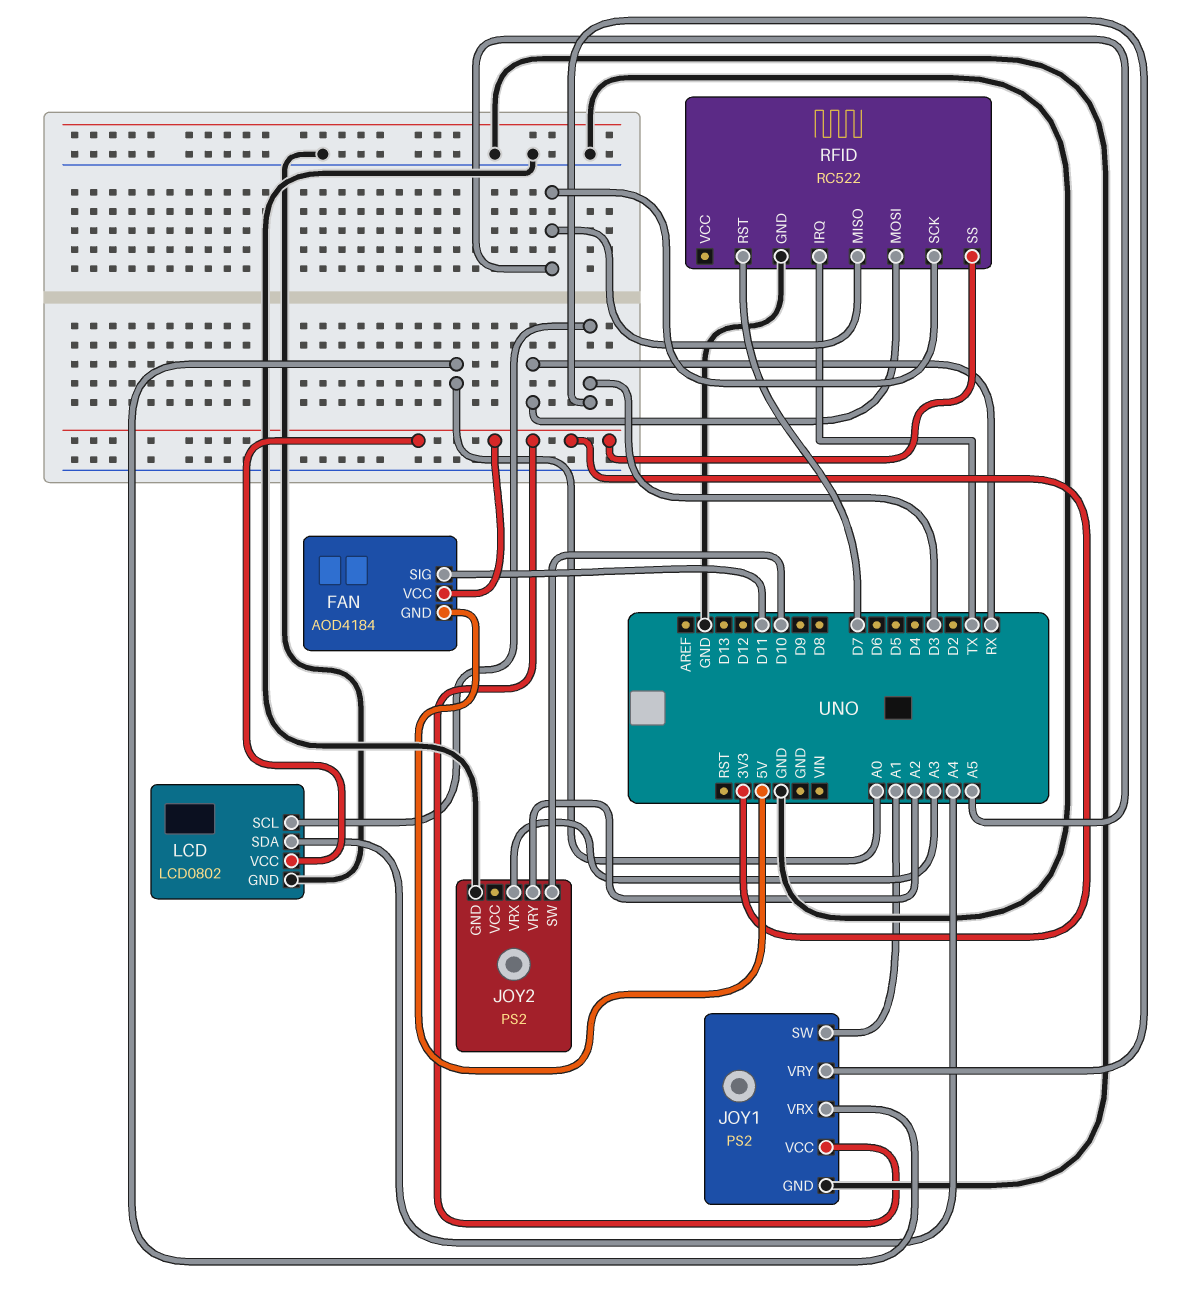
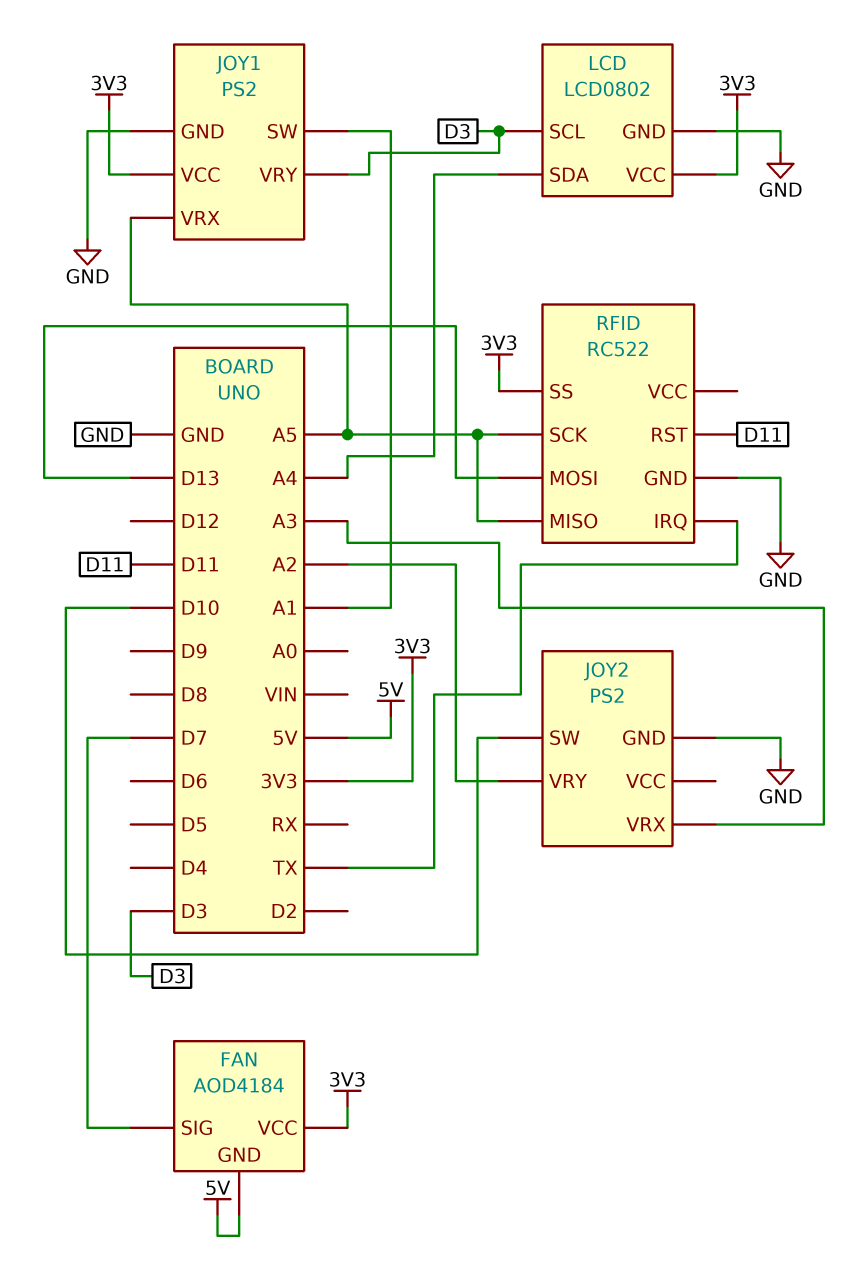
FAN pin SIG: D11 -> D7
JOY1 pin VRX: A0 -> A5
RFID pin MOSI: RX -> D13
RFID pin RST: D7 -> D11

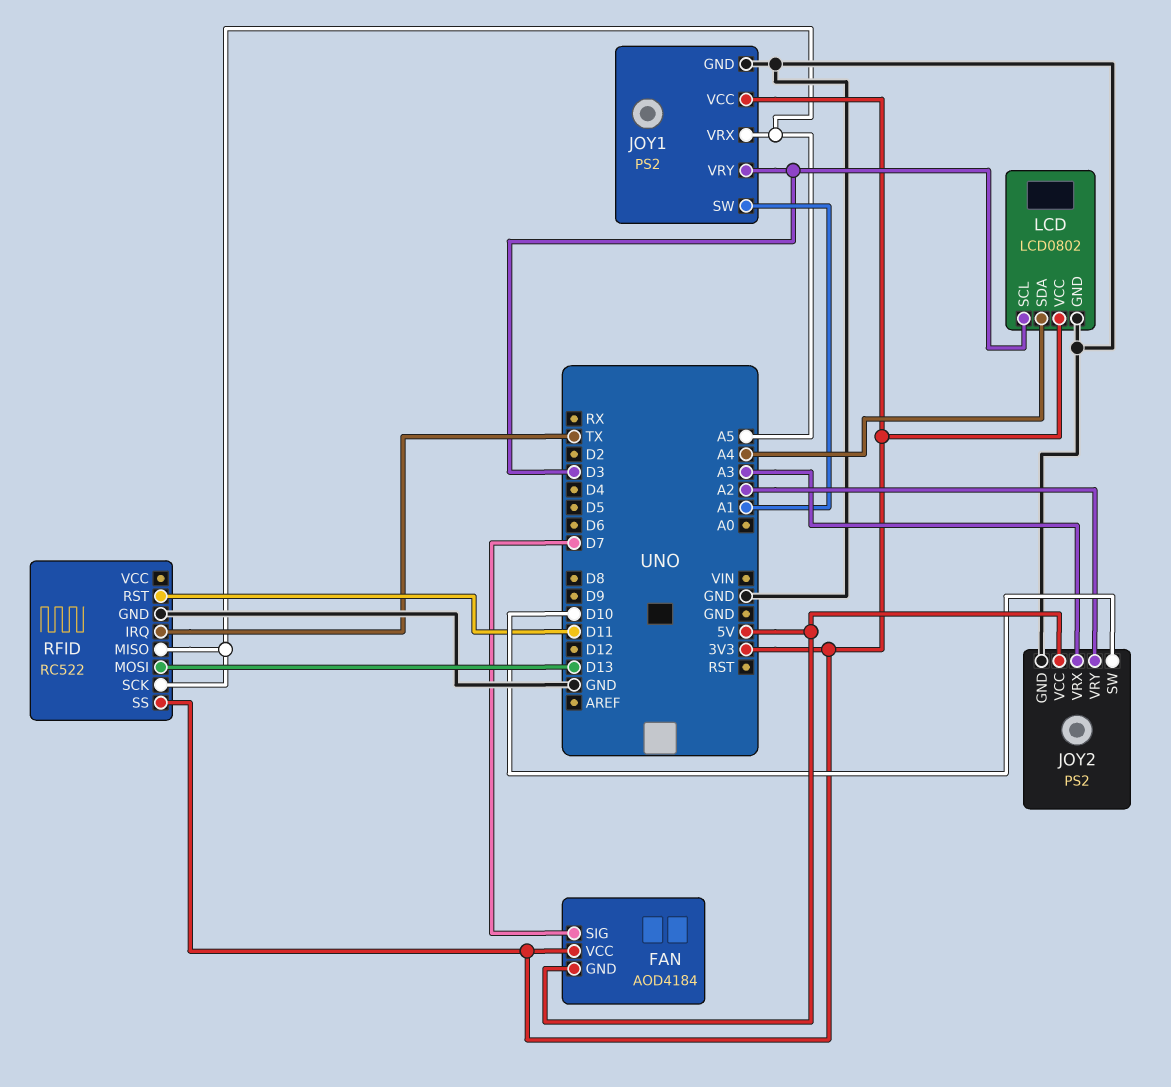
JOY2 pin VCC: none -> 5V

